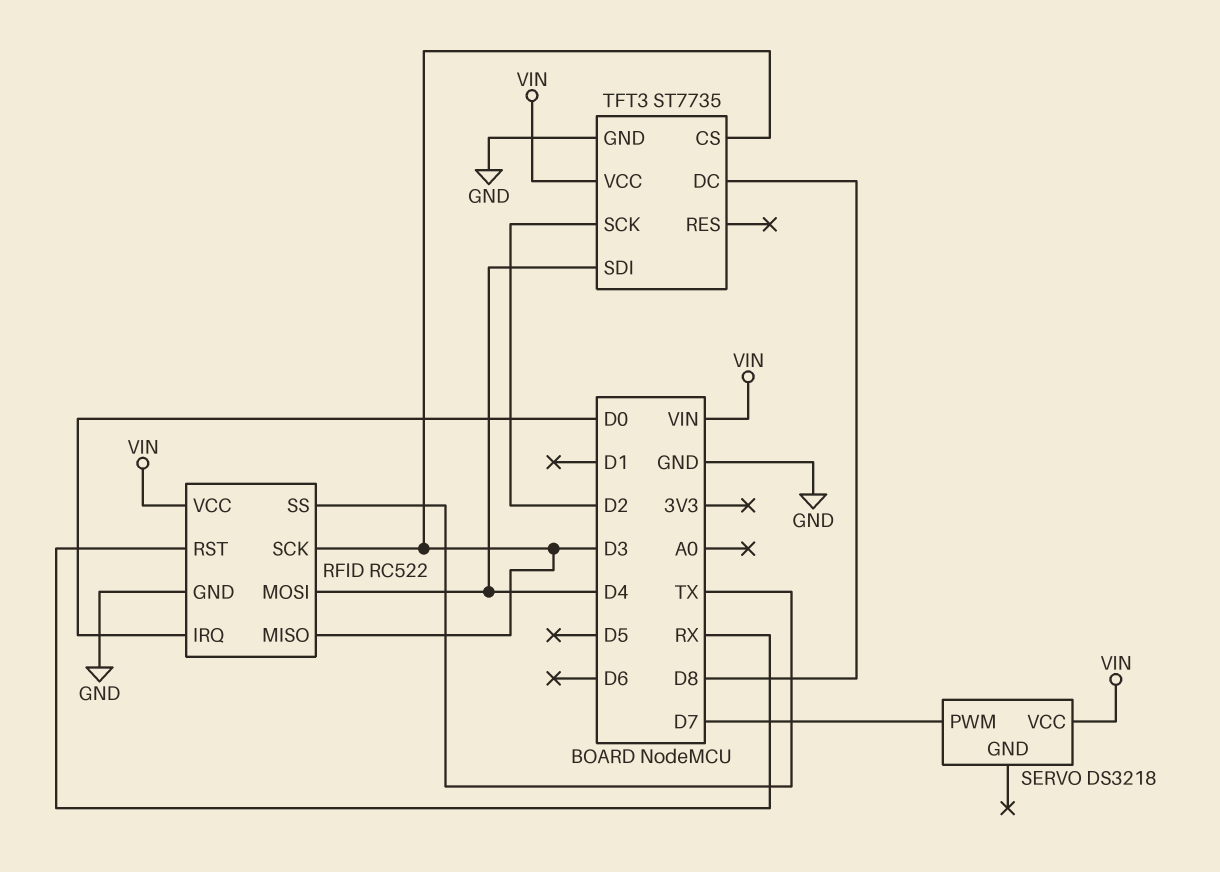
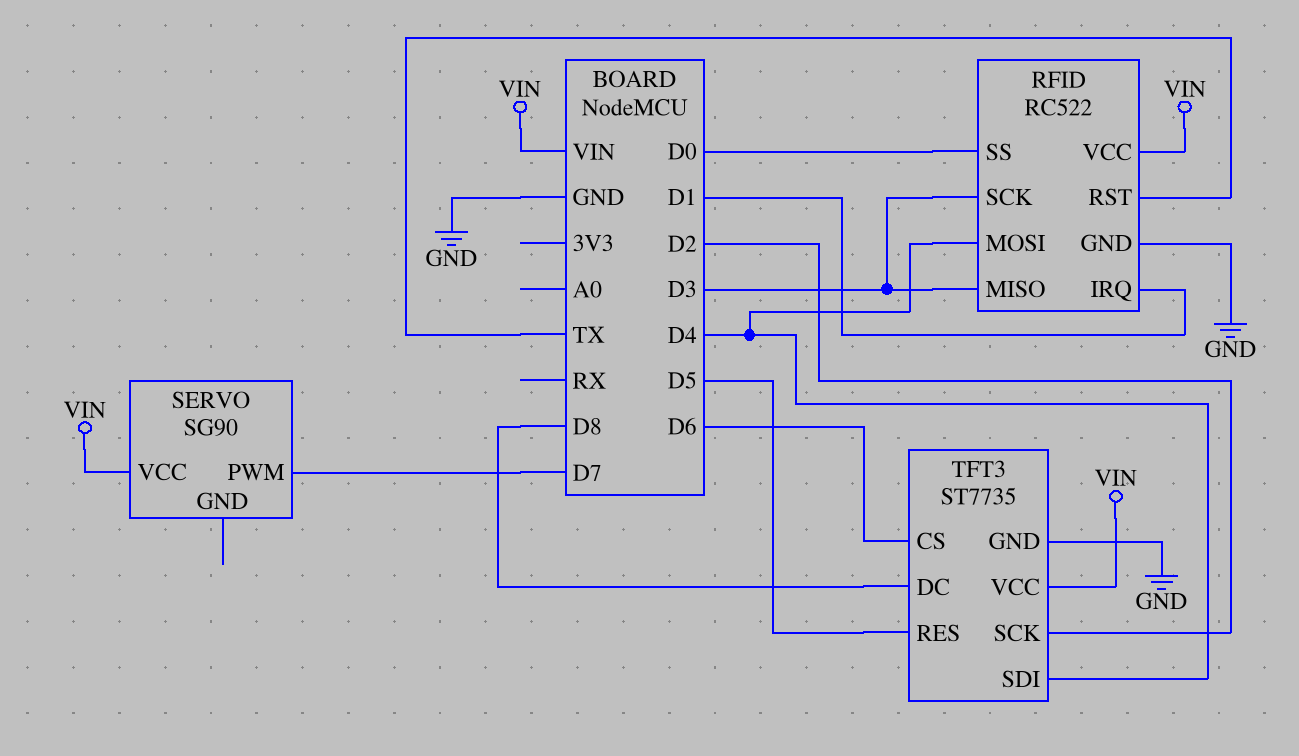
RFID pin IRQ: D0 -> D1
RFID pin RST: RX -> TX
RFID pin SS: TX -> D0
SERVO: DS3218 -> SG90
TFT3 pin CS: D3 -> D6
TFT3 pin RES: none -> D5

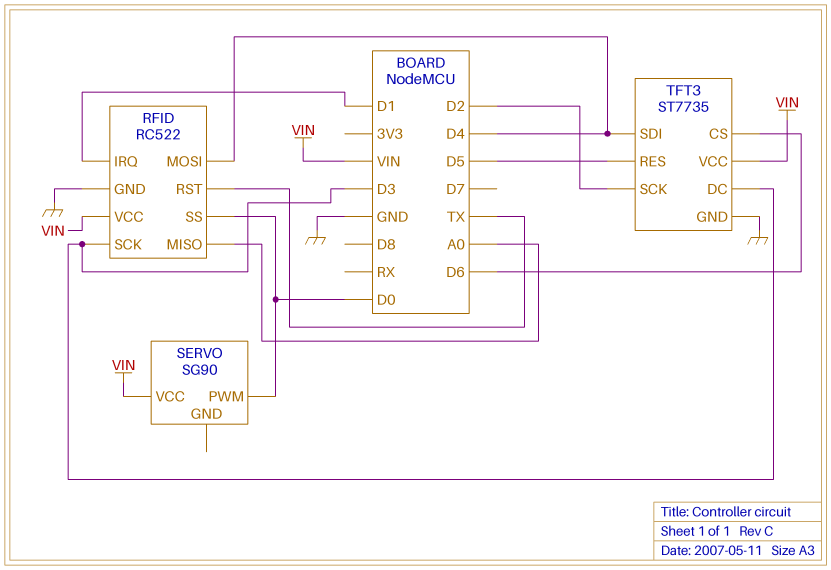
RFID pin MISO: D3 -> A0
SERVO pin PWM: D7 -> D0
TFT3 pin DC: D8 -> D3

